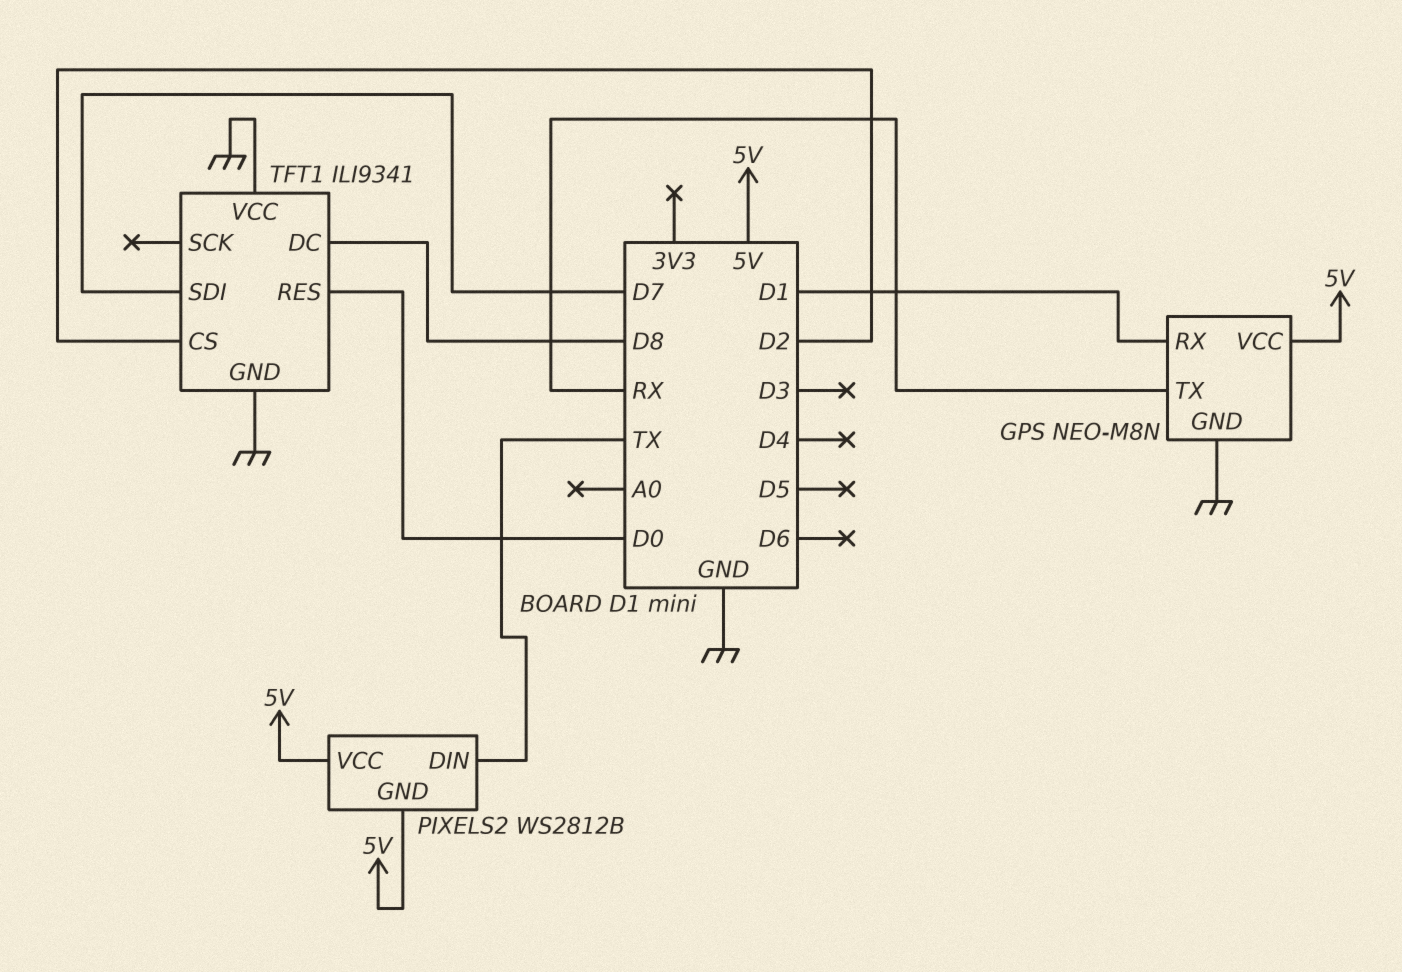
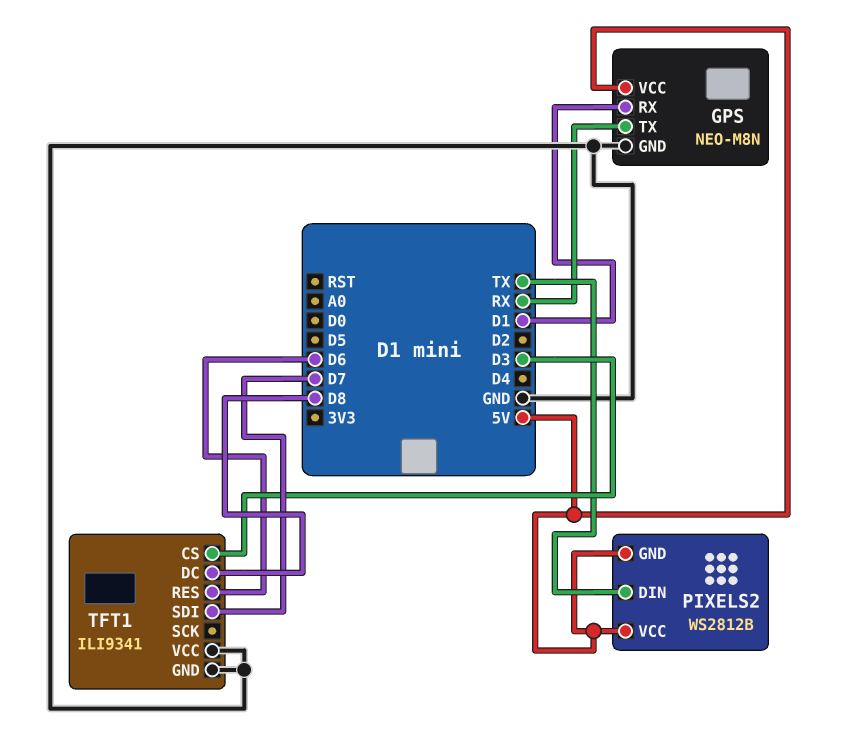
TFT1 pin CS: D2 -> D3
TFT1 pin RES: D0 -> D6

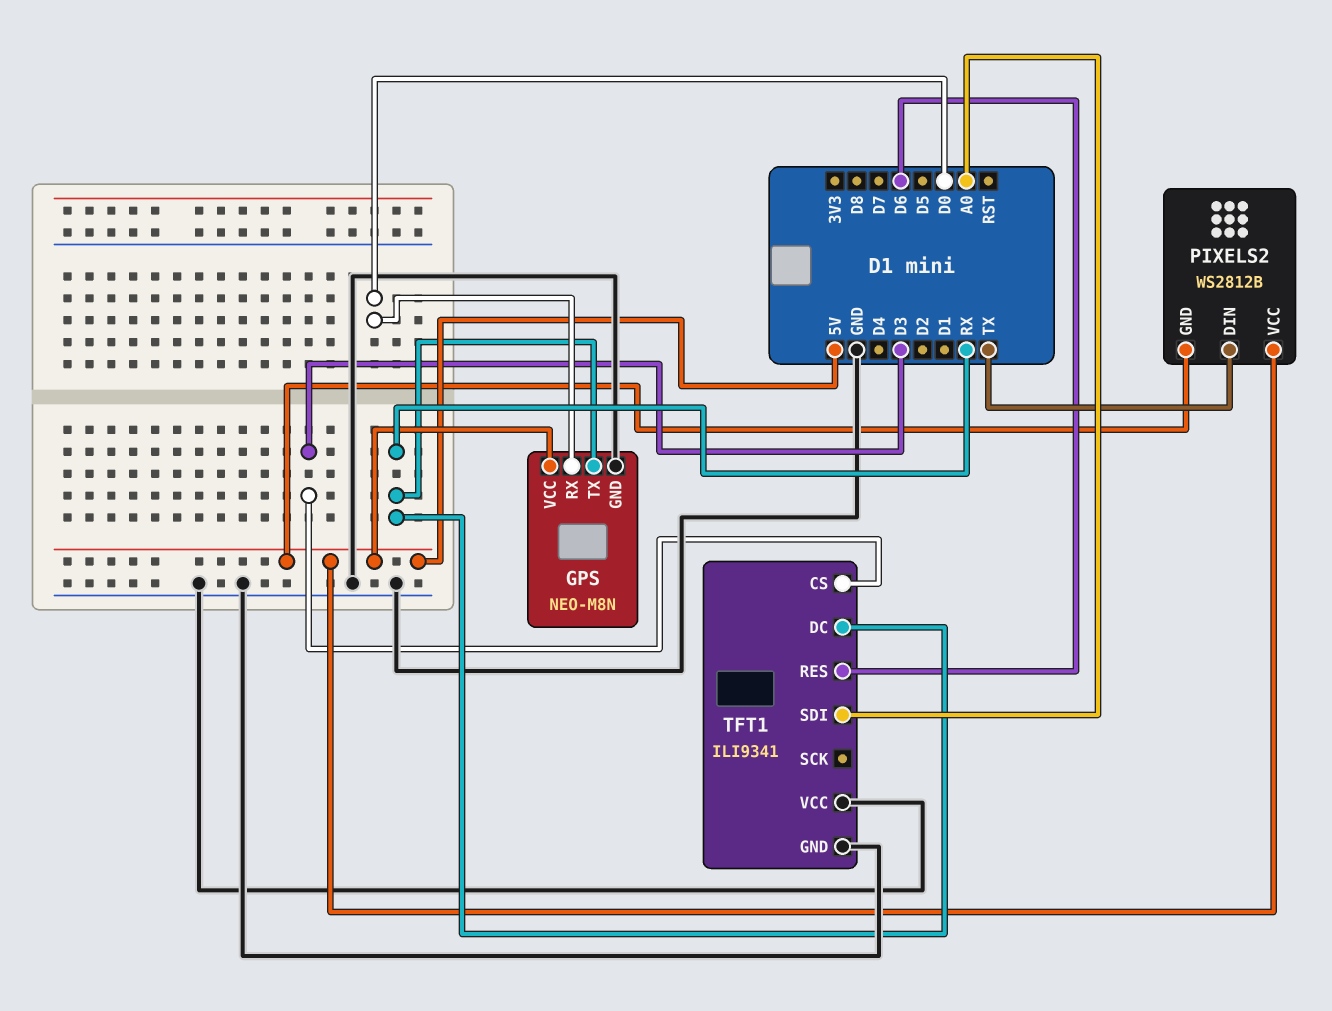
GPS pin RX: D1 -> D0
TFT1 pin DC: D8 -> RX
TFT1 pin SDI: D7 -> A0

